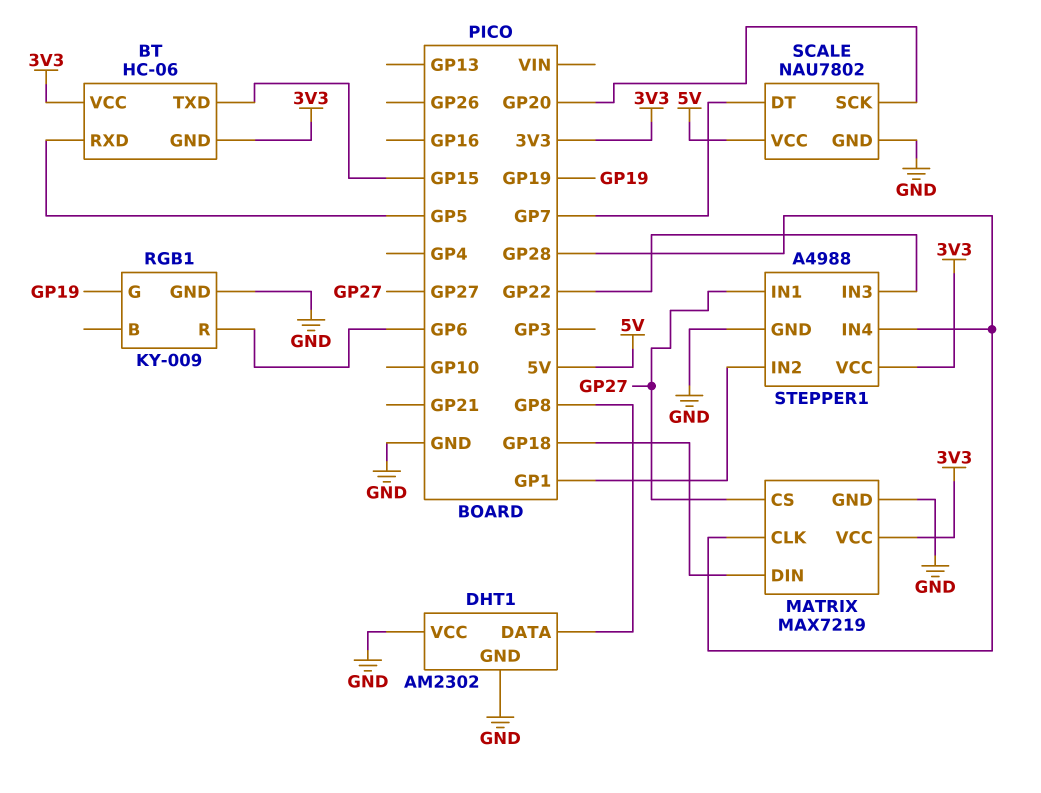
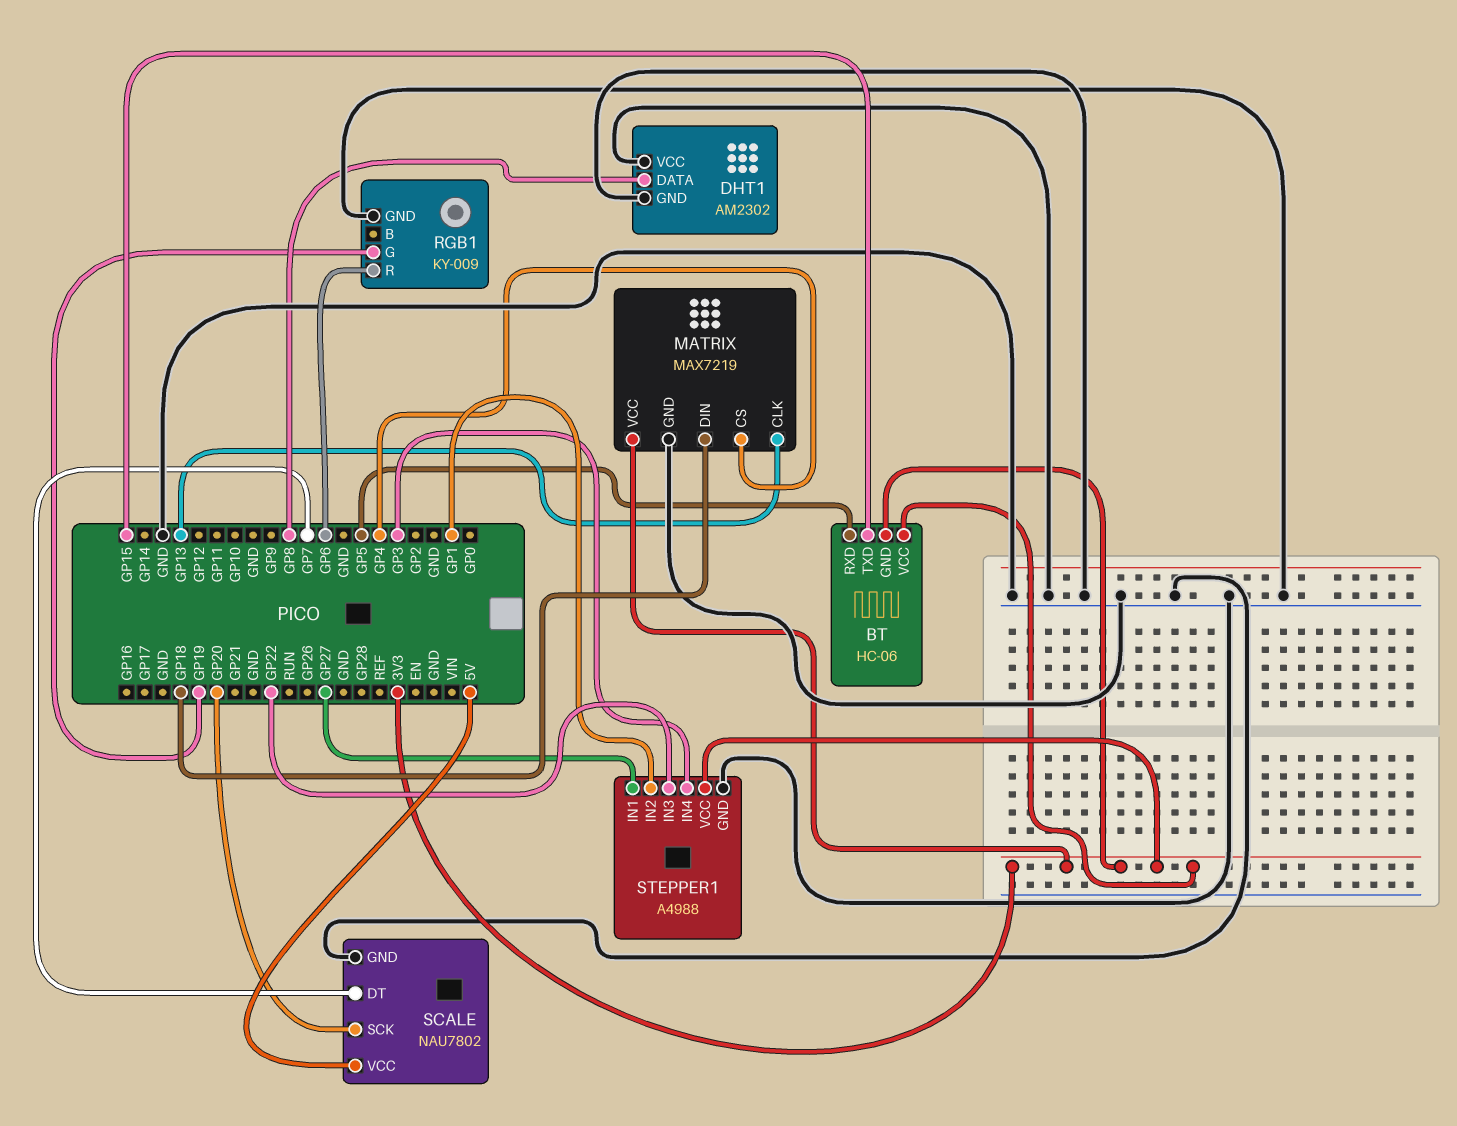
MATRIX pin CLK: GP28 -> GP13
MATRIX pin CS: GP27 -> GP4
STEPPER1 pin IN4: GP28 -> GP3

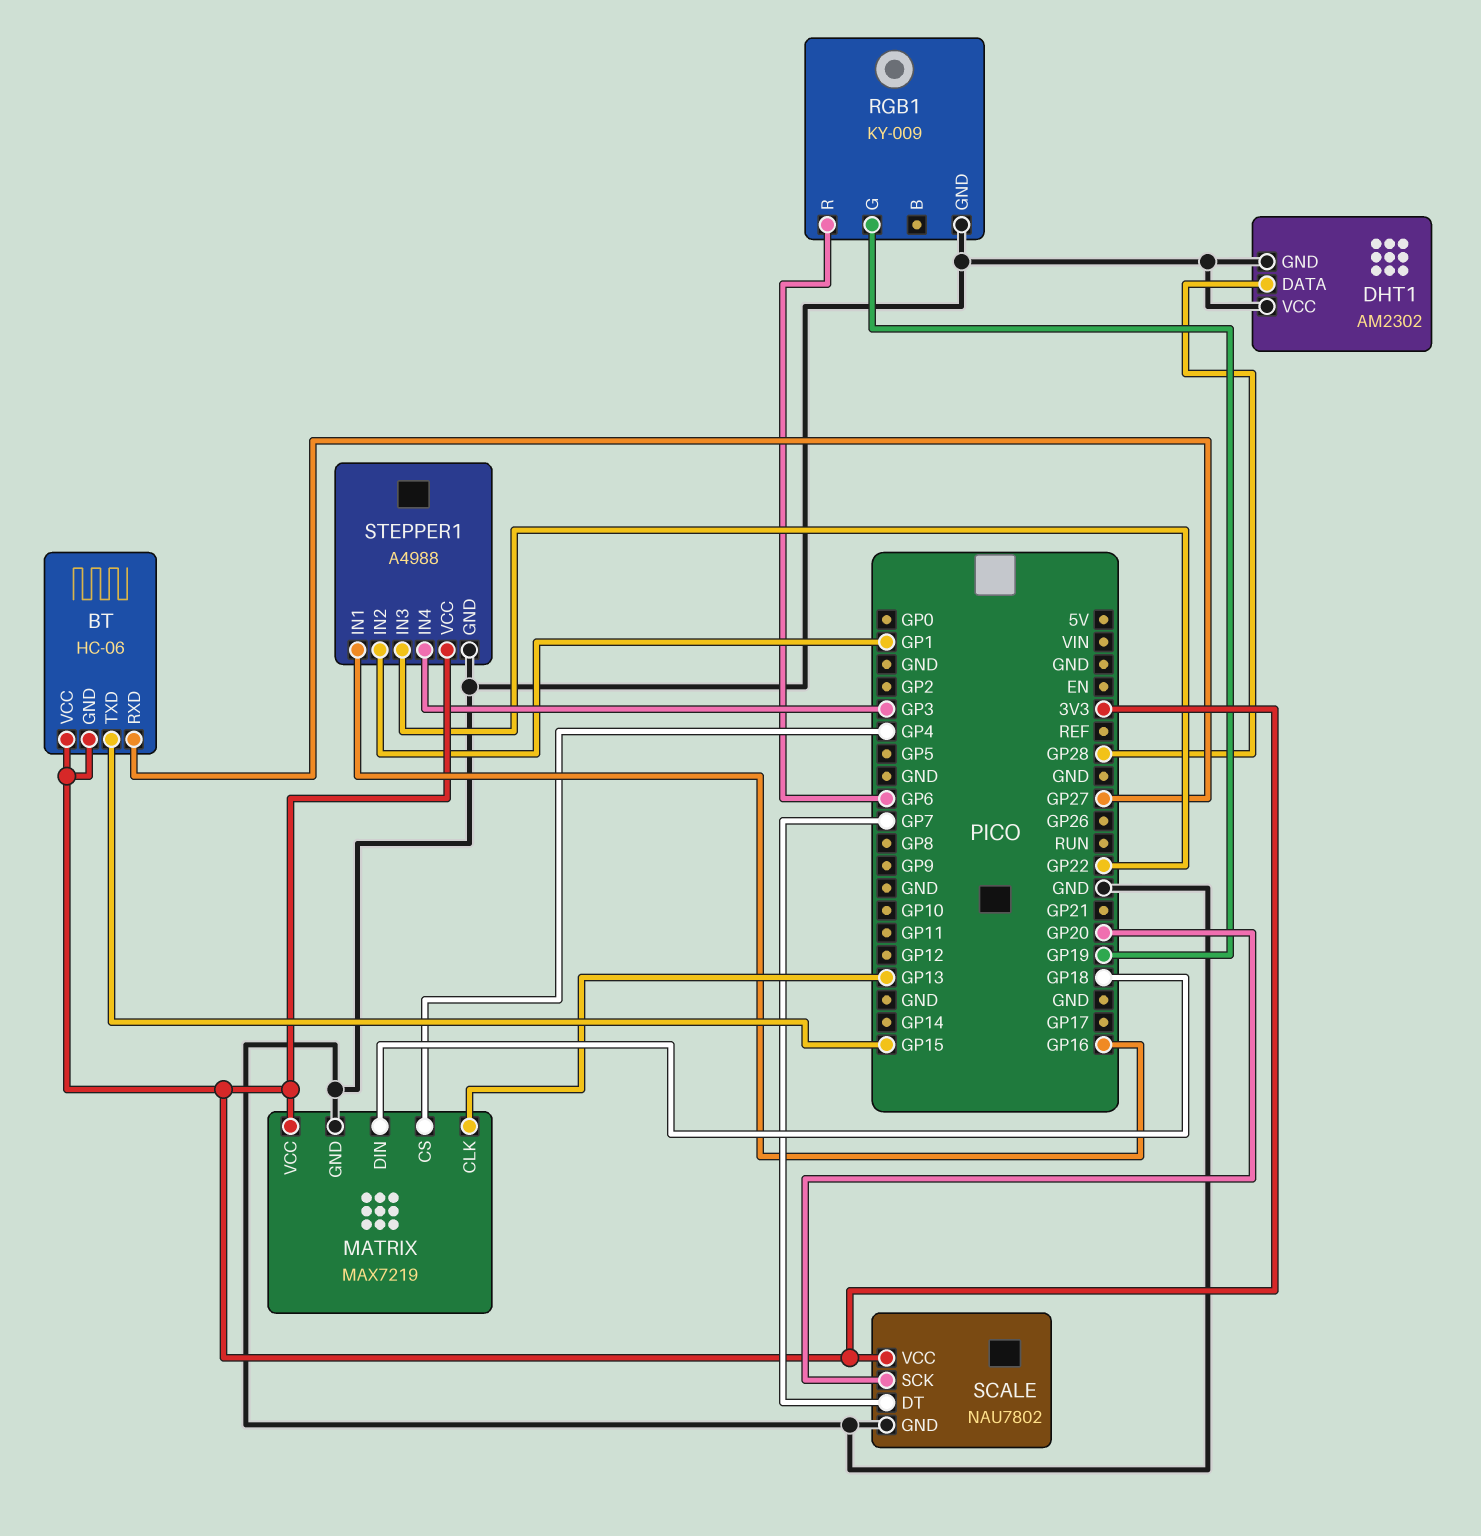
BT pin RXD: GP5 -> GP27
DHT1 pin DATA: GP8 -> GP28
SCALE pin VCC: 5V -> 3V3
STEPPER1 pin IN1: GP27 -> GP16

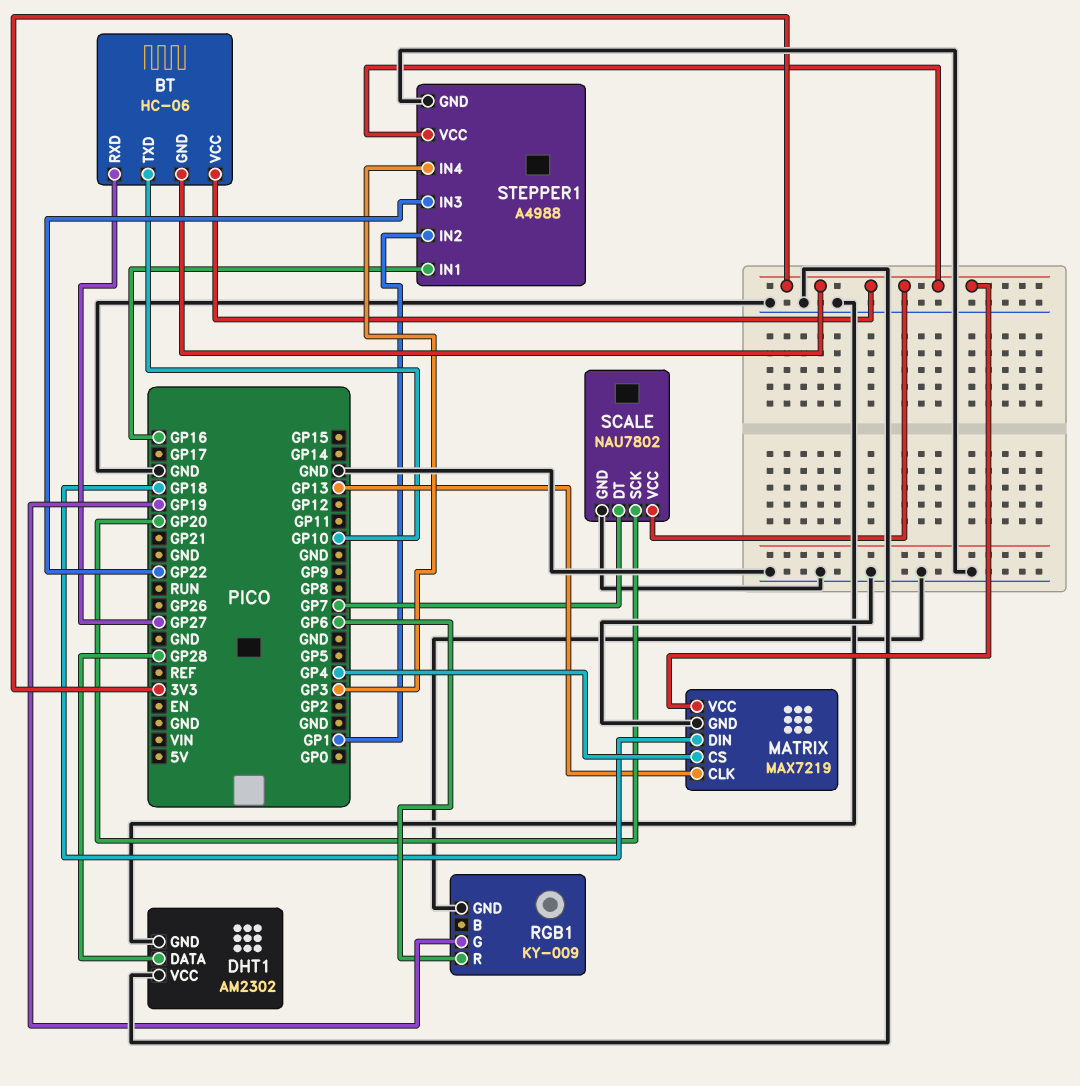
BT pin TXD: GP15 -> GP10

